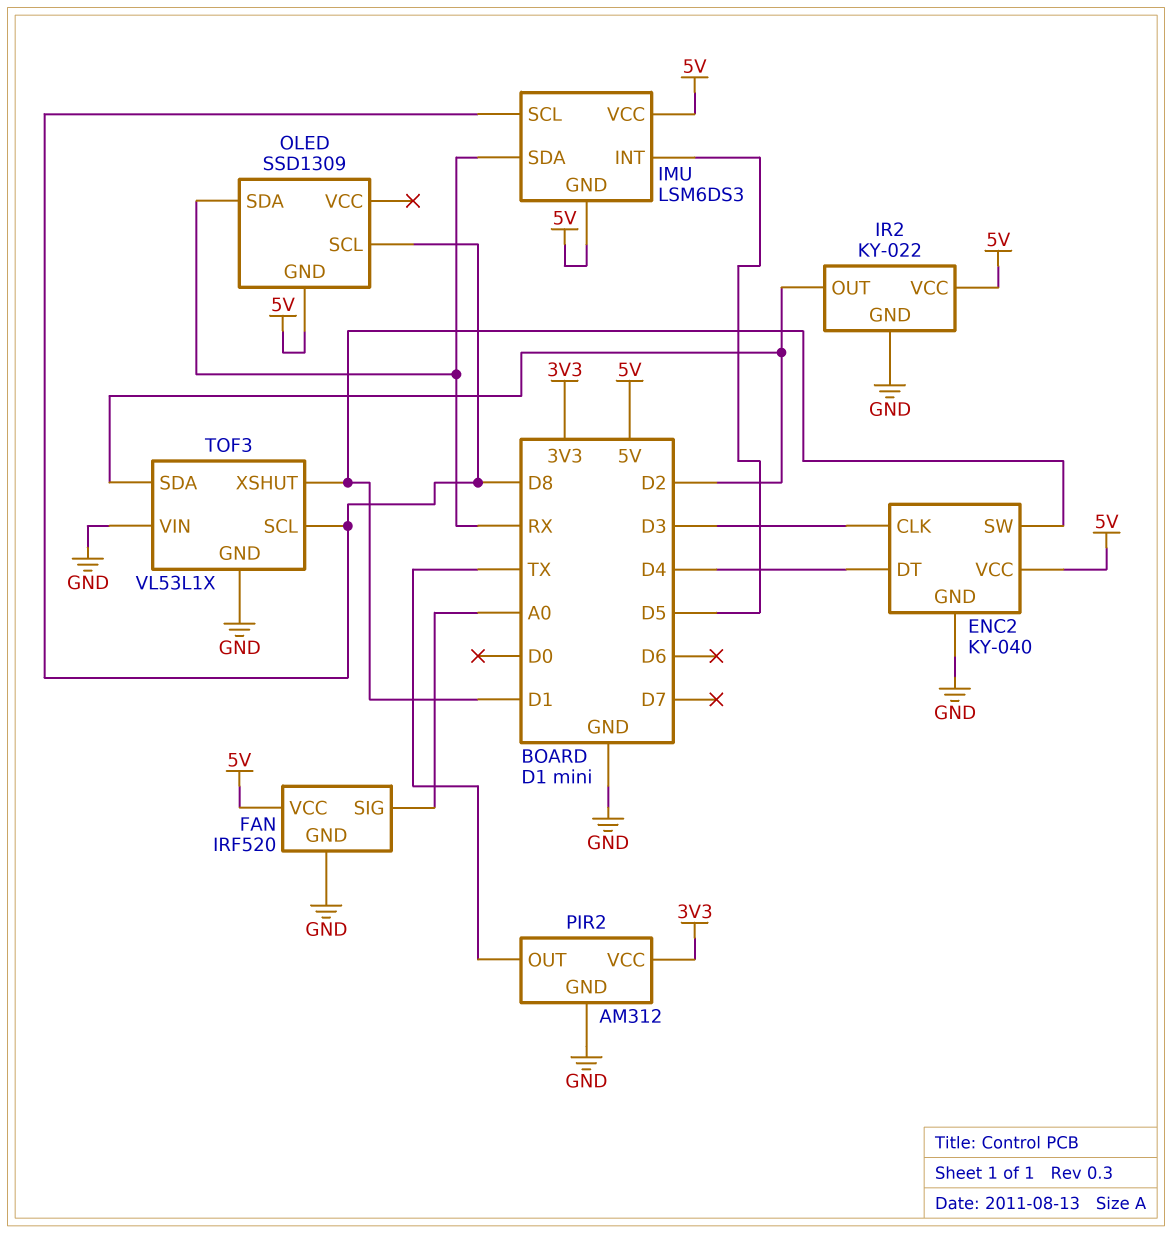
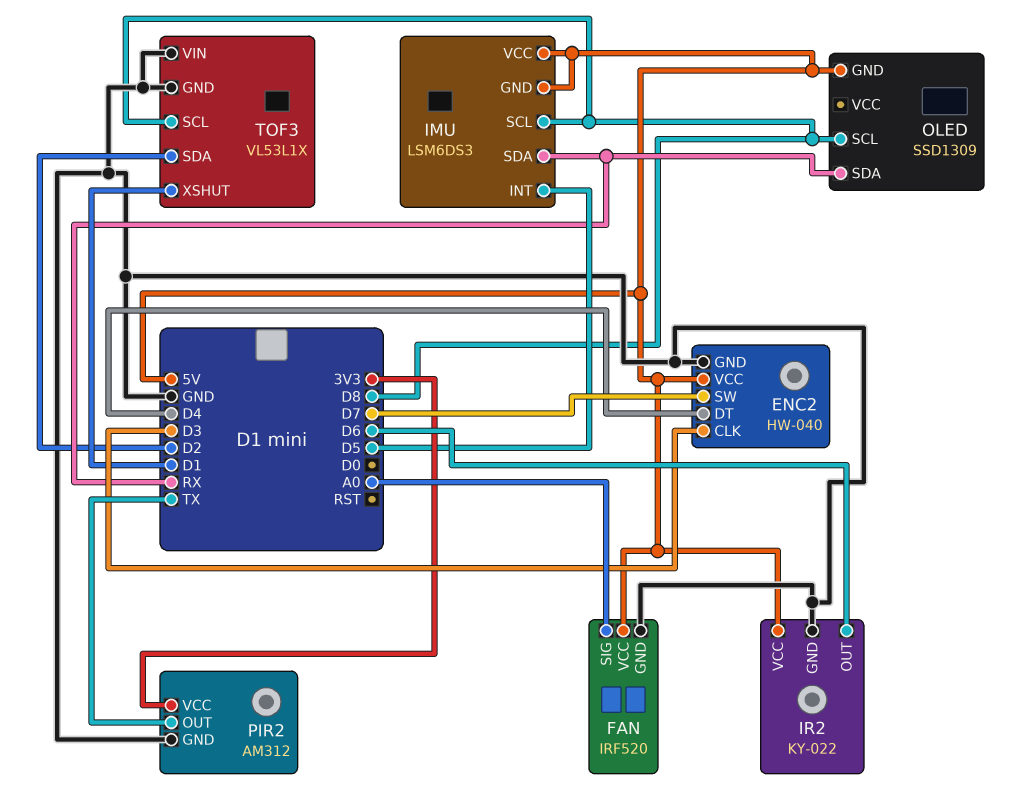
ENC2: KY-040 -> HW-040
ENC2 pin SW: D1 -> D7
IR2 pin OUT: D2 -> D6

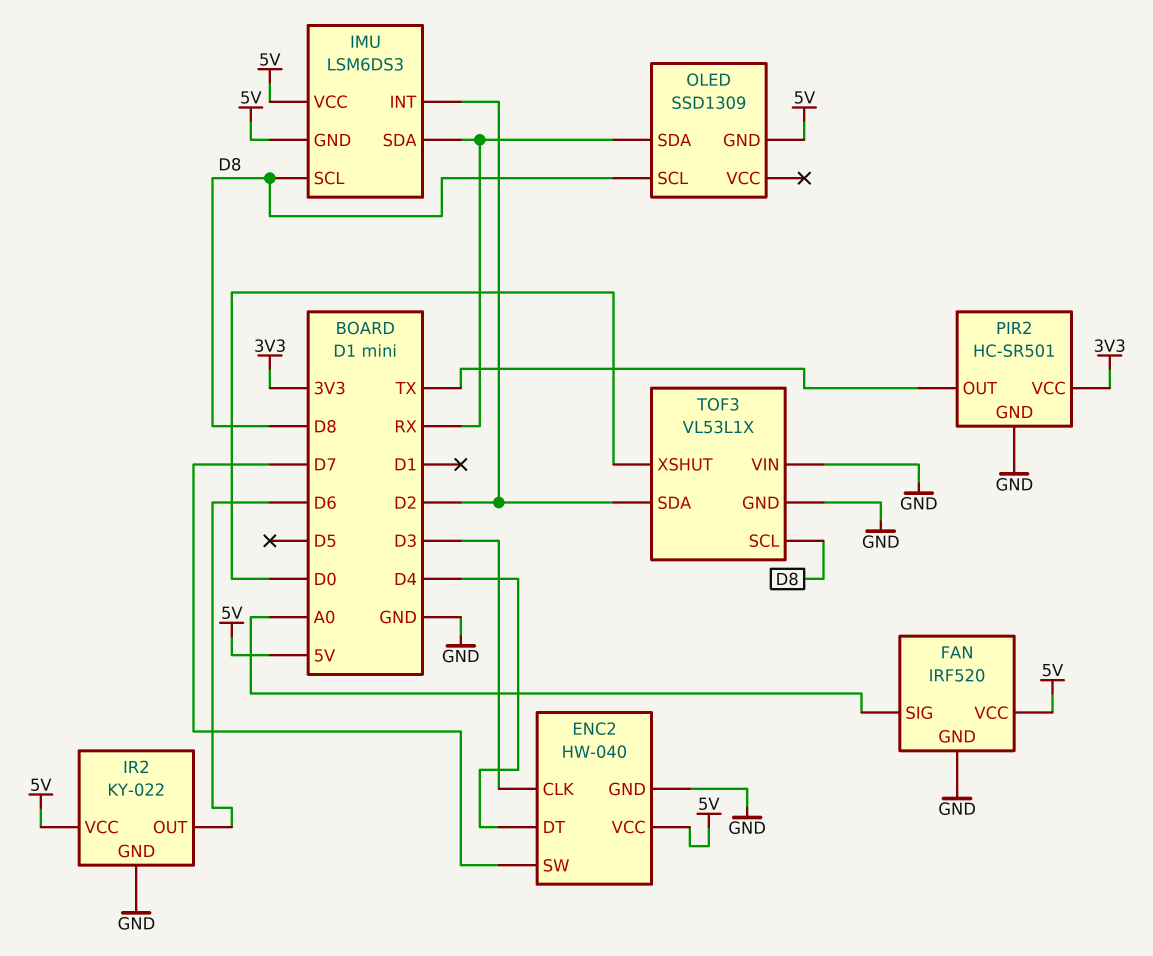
IMU pin INT: D5 -> D2
PIR2: AM312 -> HC-SR501
TOF3 pin XSHUT: D1 -> D0

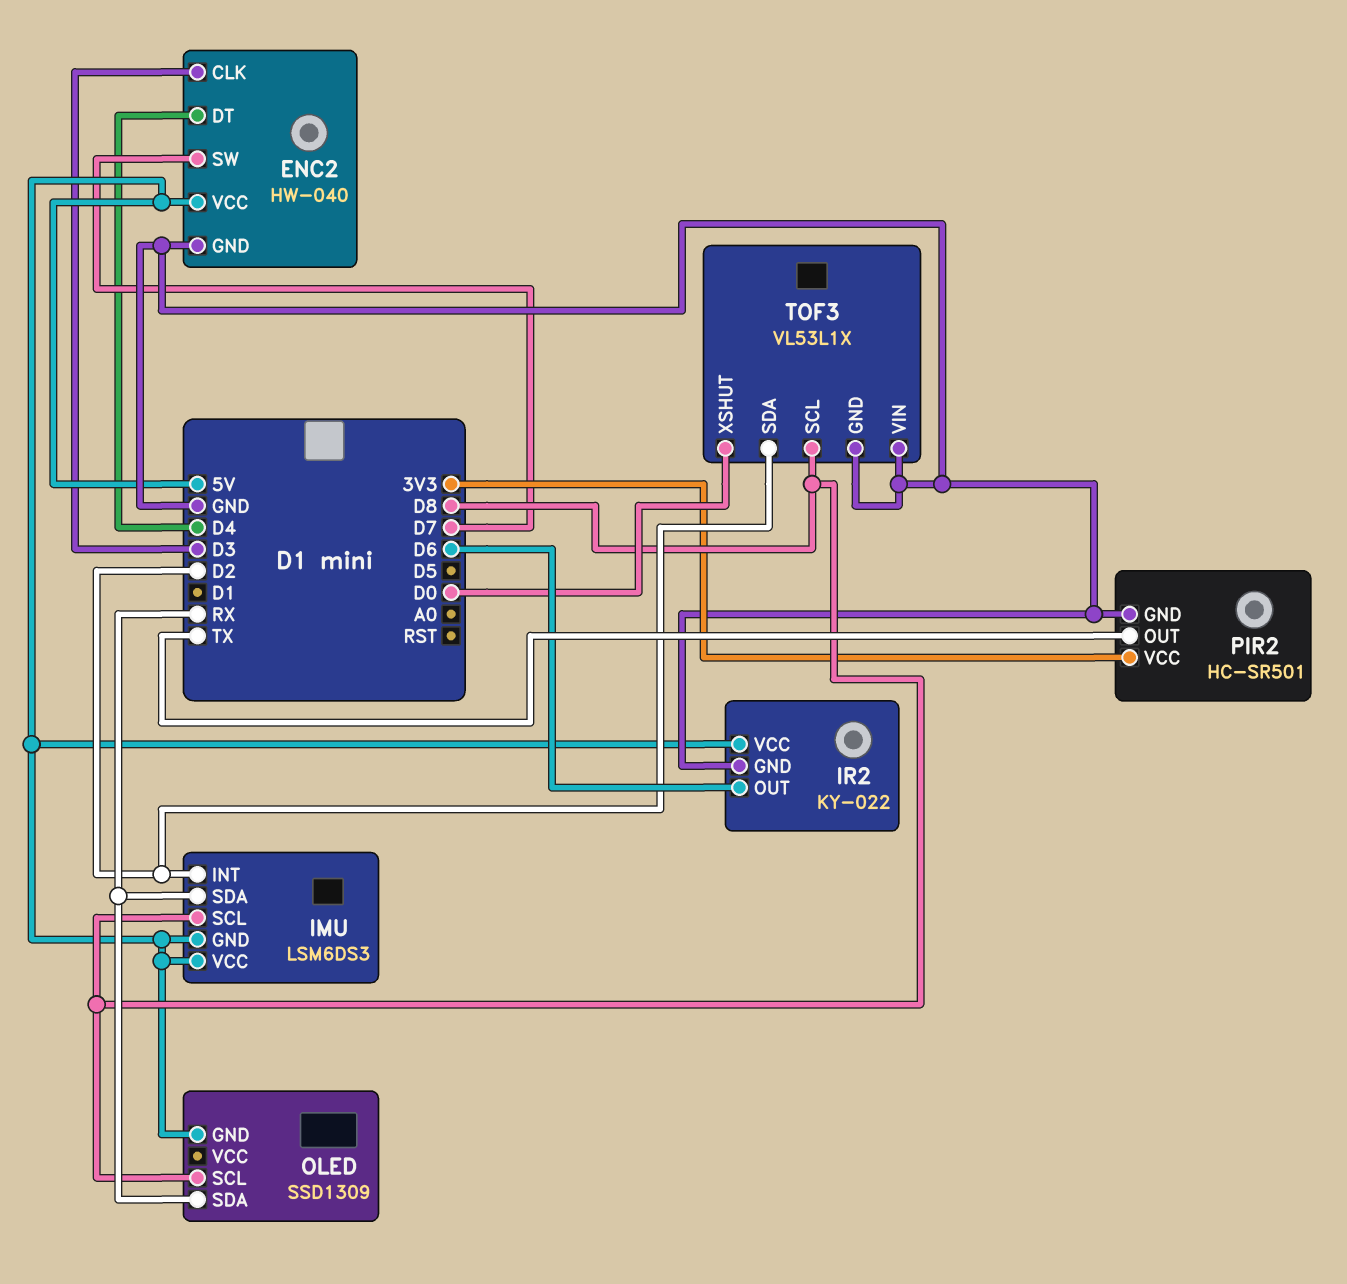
FAN: IRF520 -> none
FAN pin GND: GND -> none
FAN pin SIG: A0 -> none
FAN pin VCC: 5V -> none

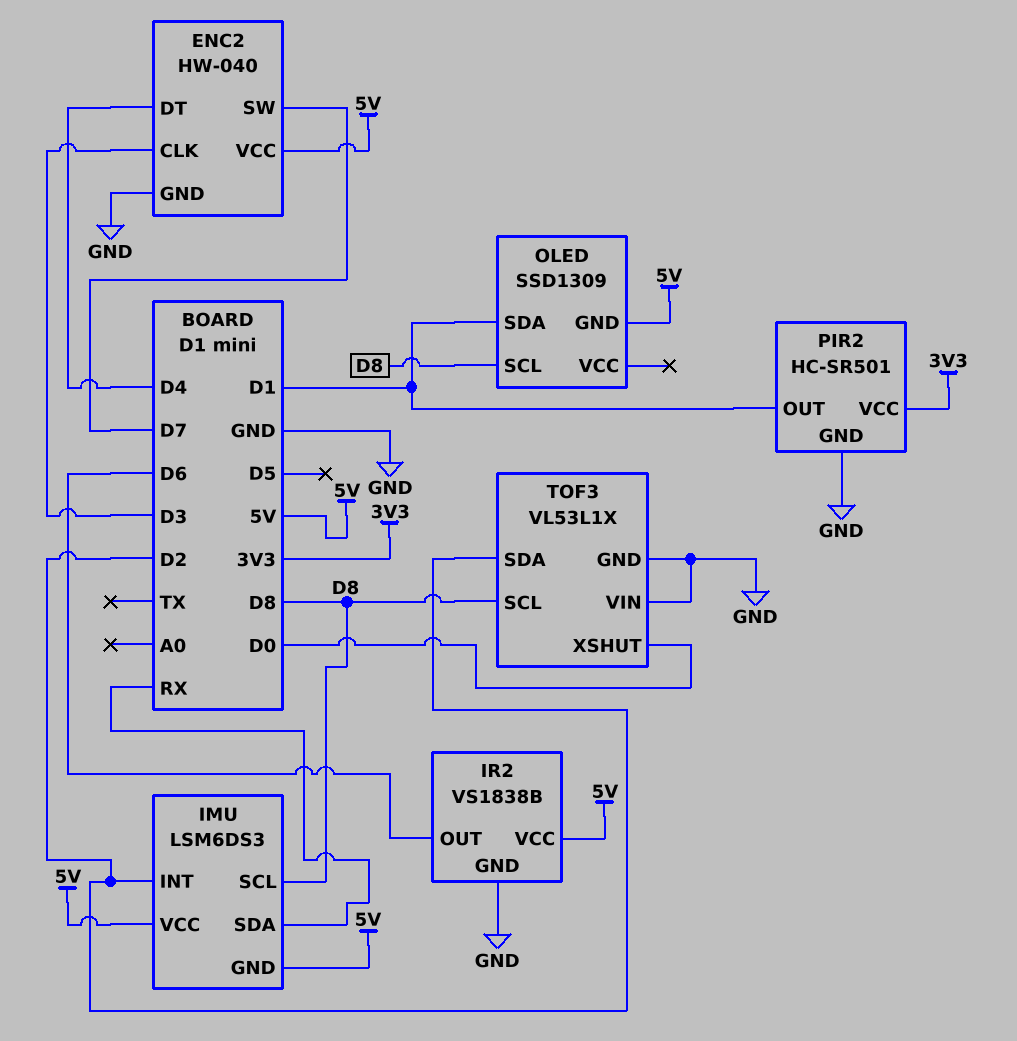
IR2: KY-022 -> VS1838B
OLED pin SDA: RX -> D1
PIR2 pin OUT: TX -> D1

